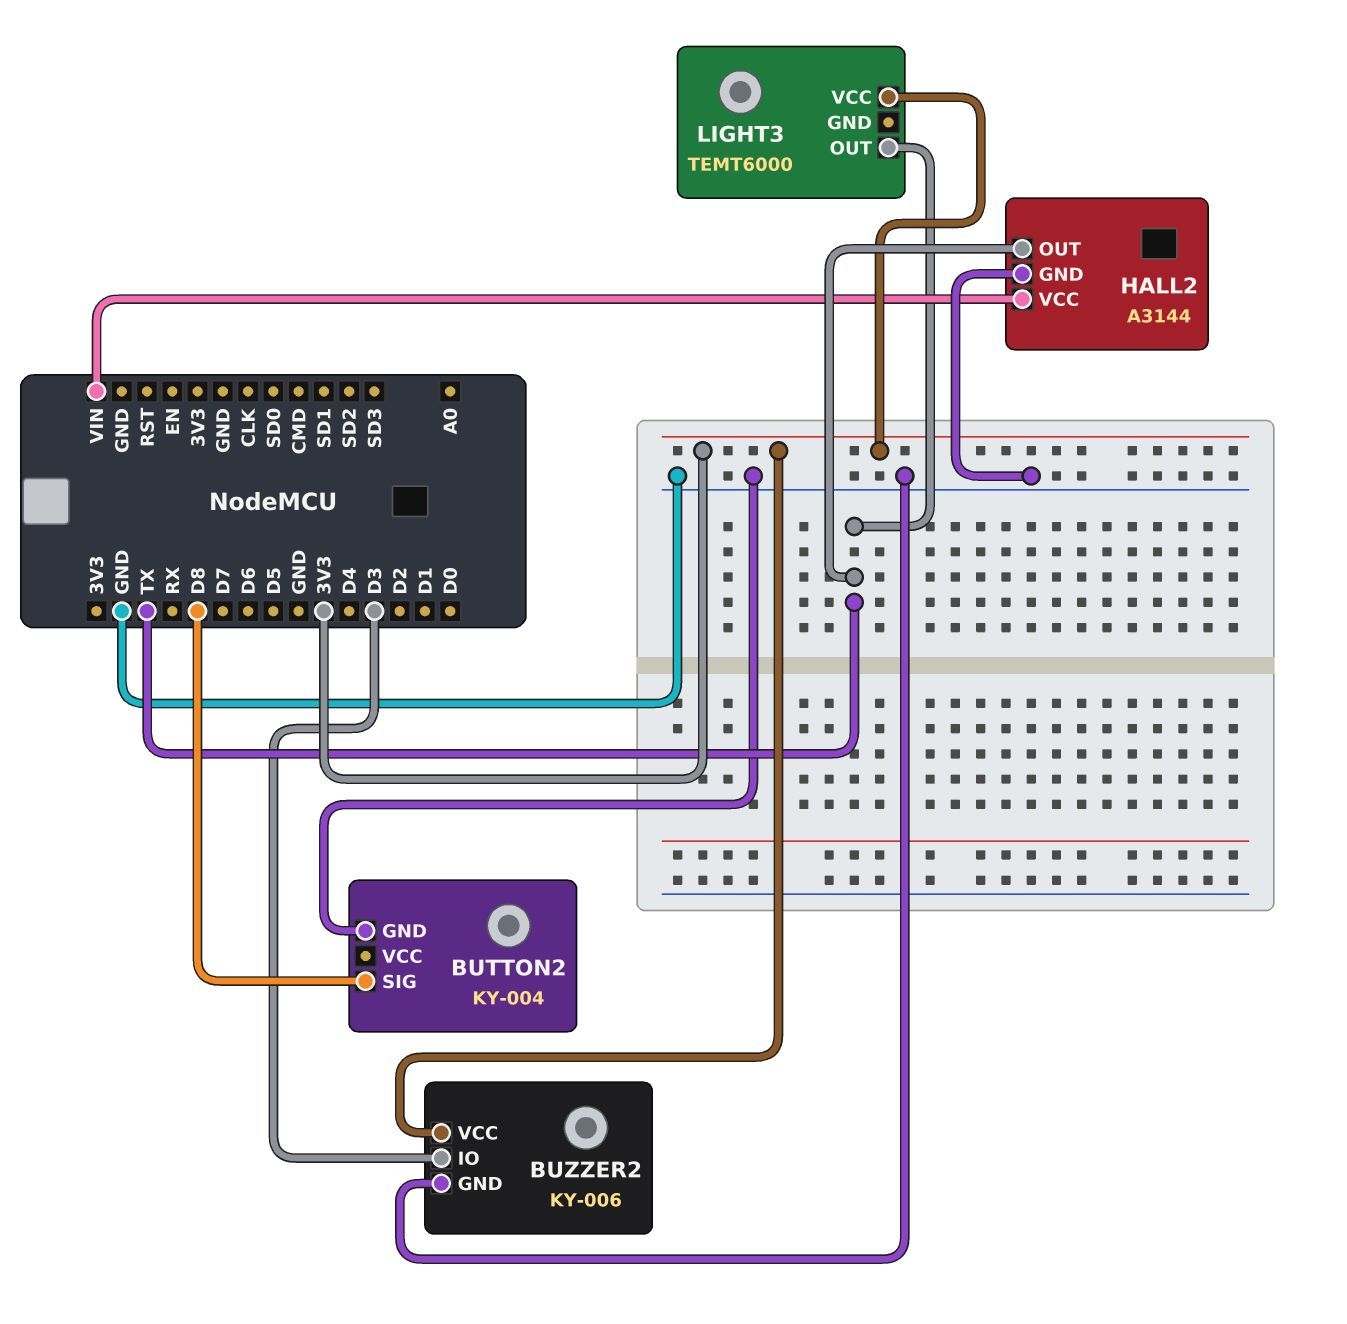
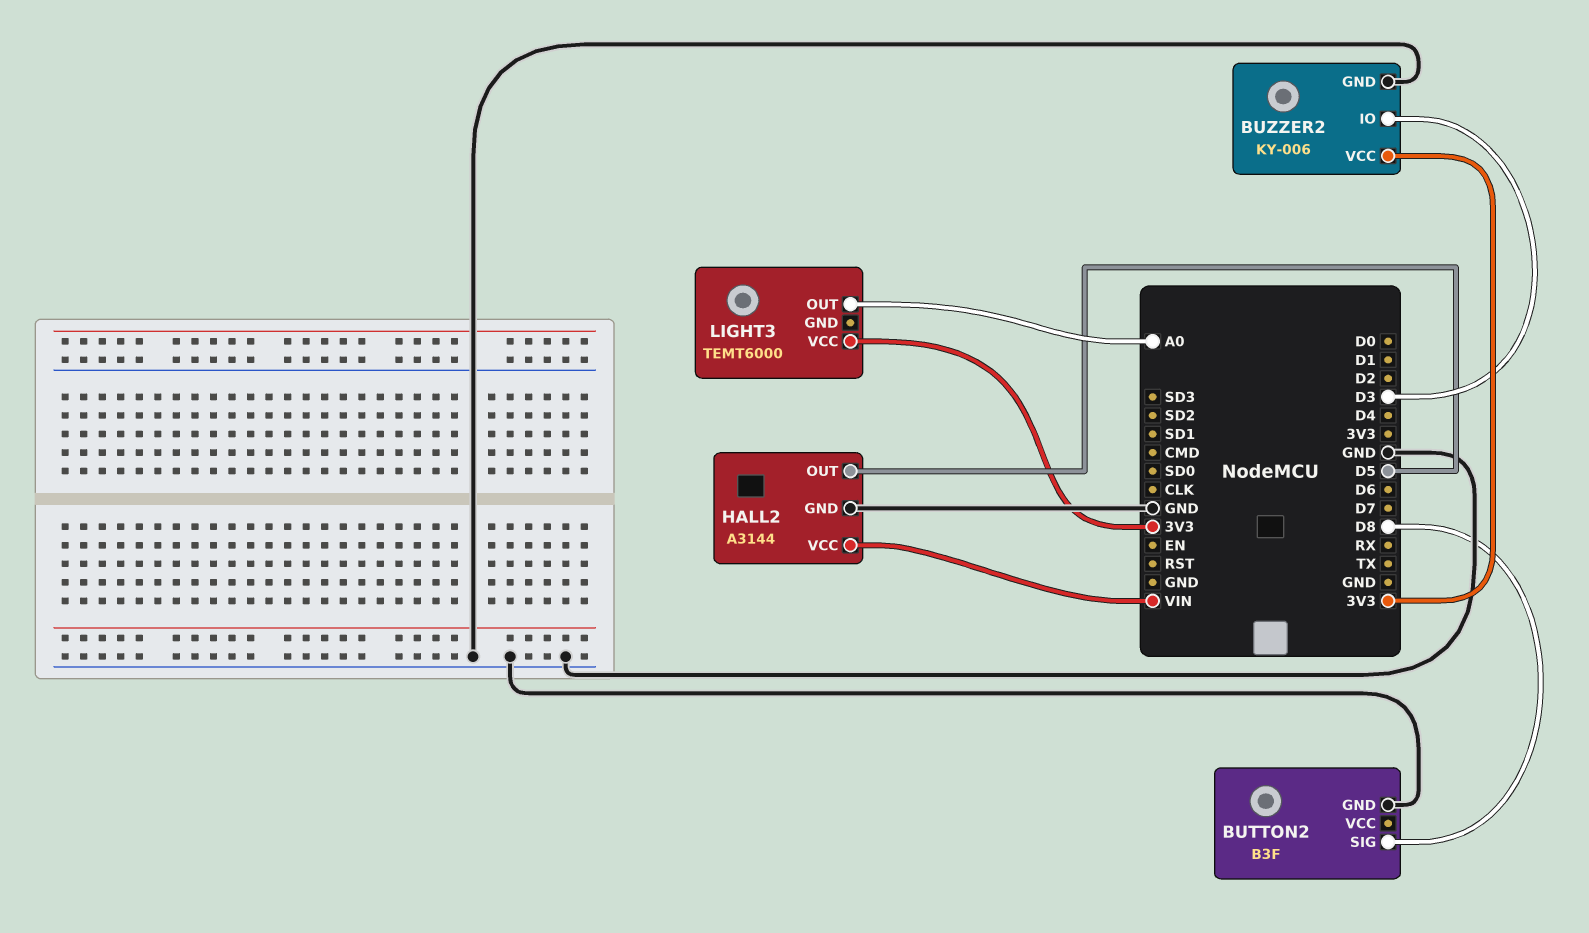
BUTTON2: KY-004 -> B3F
HALL2 pin OUT: TX -> D5
LIGHT3 pin OUT: TX -> A0

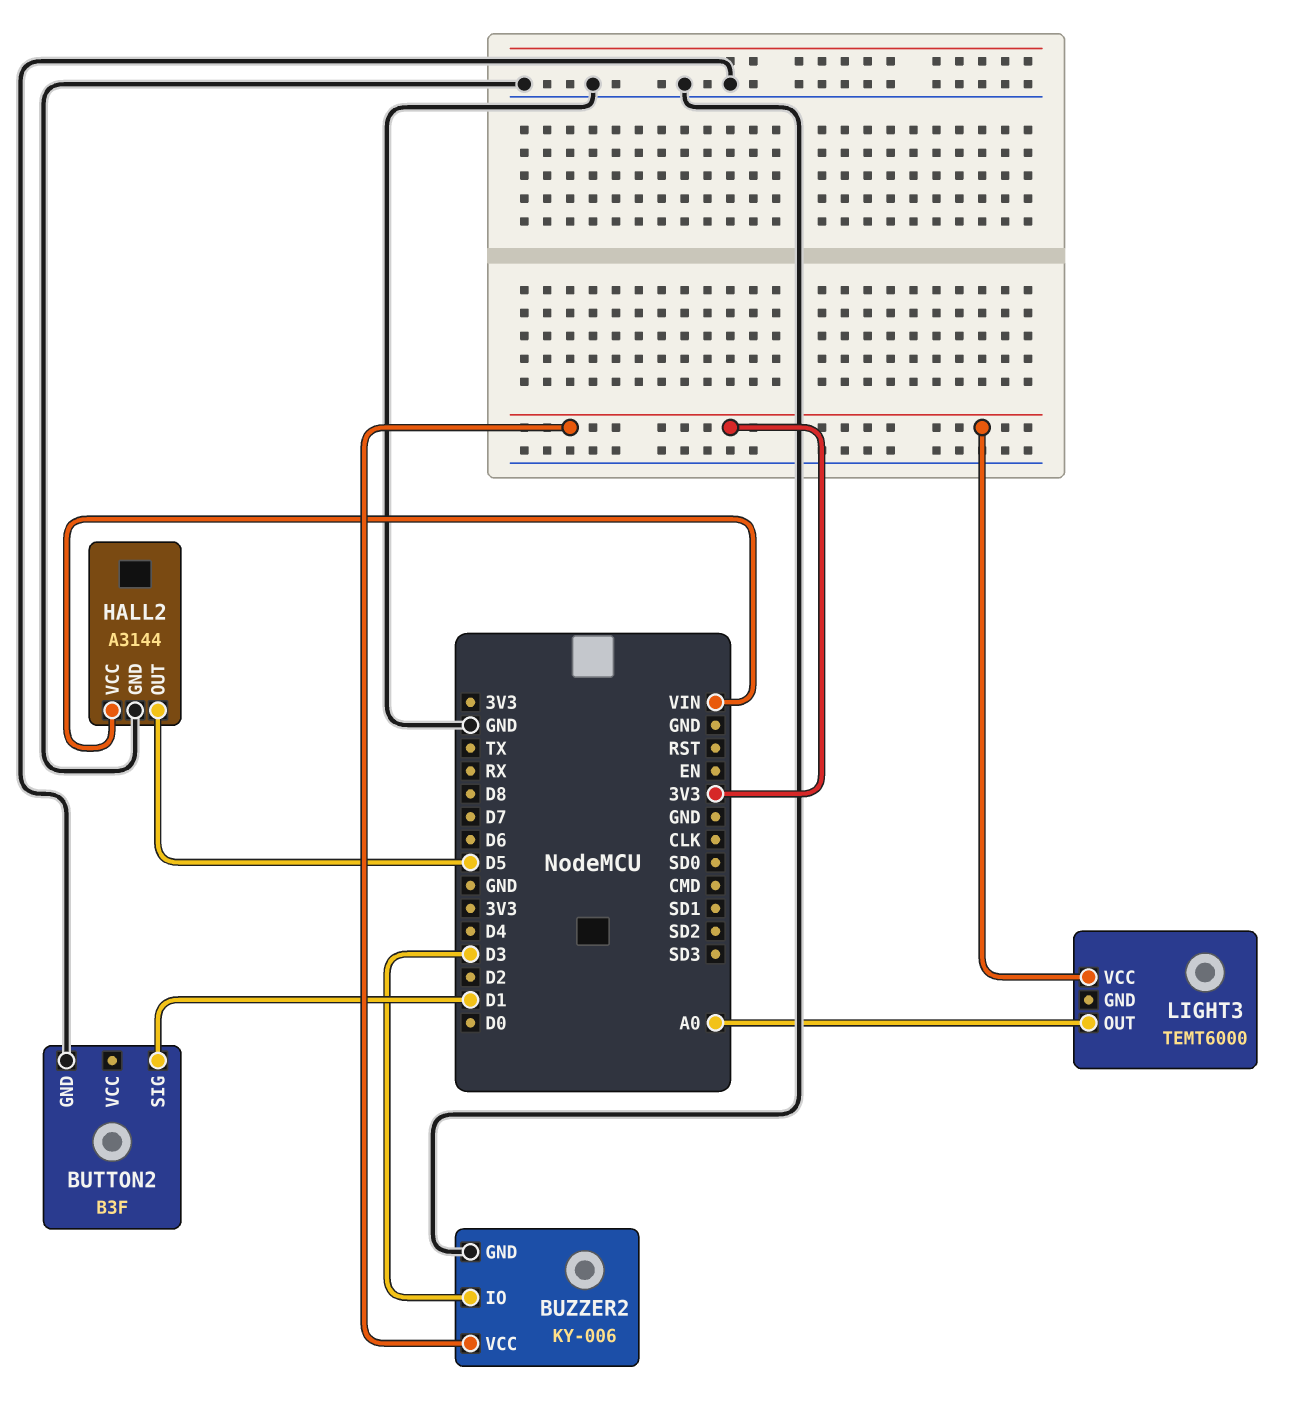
BUTTON2 pin SIG: D8 -> D1

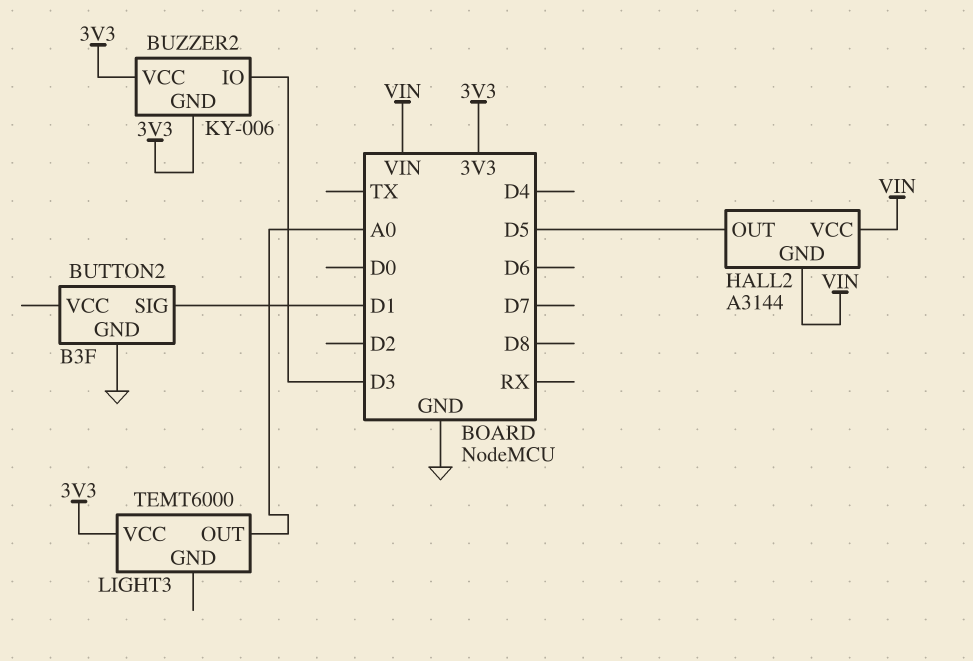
BUZZER2 pin GND: GND -> 3V3
HALL2 pin GND: GND -> VIN

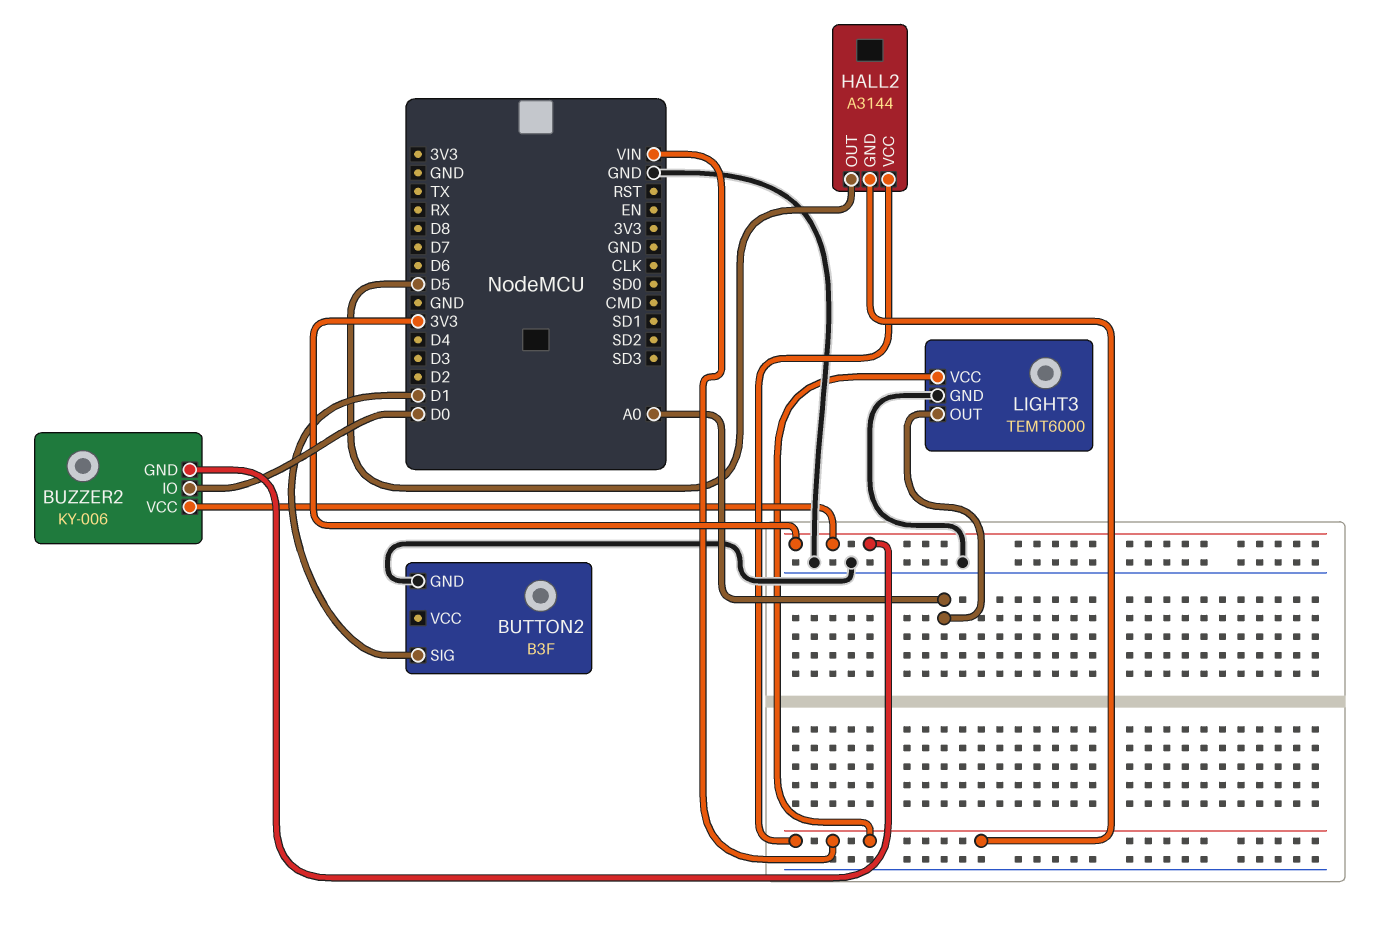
BUZZER2 pin IO: D3 -> D0
LIGHT3 pin GND: none -> GND
LIGHT3 pin VCC: 3V3 -> VIN

